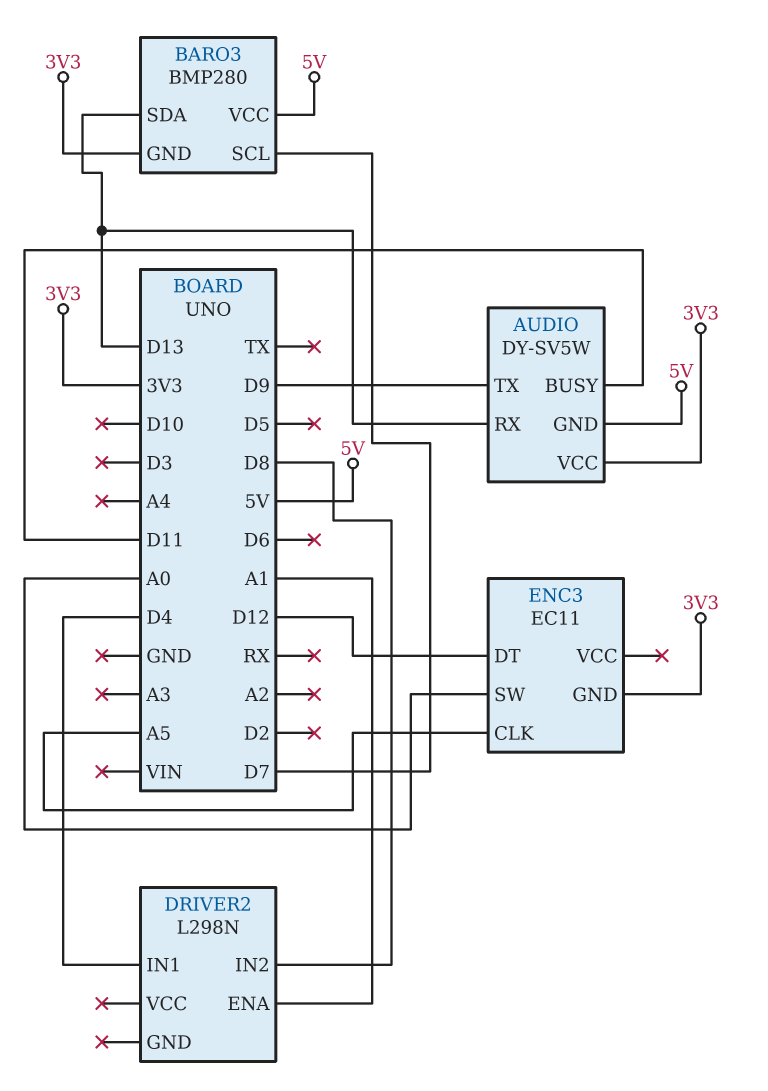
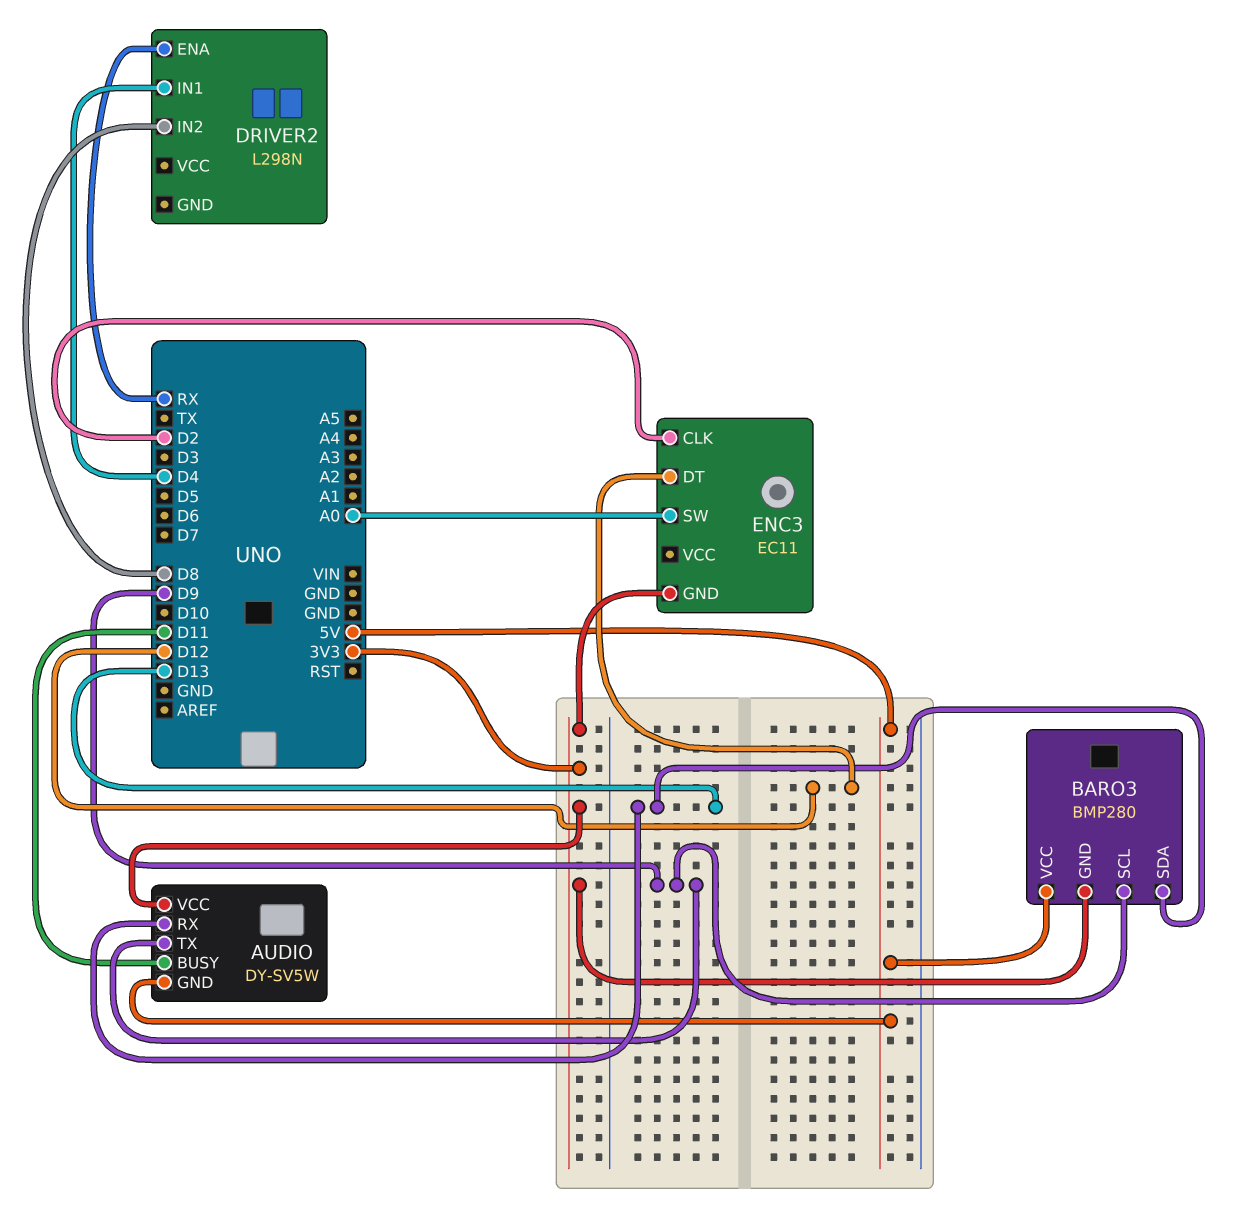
BARO3 pin SCL: D7 -> D9
DRIVER2 pin ENA: A1 -> RX
ENC3 pin CLK: A5 -> D2

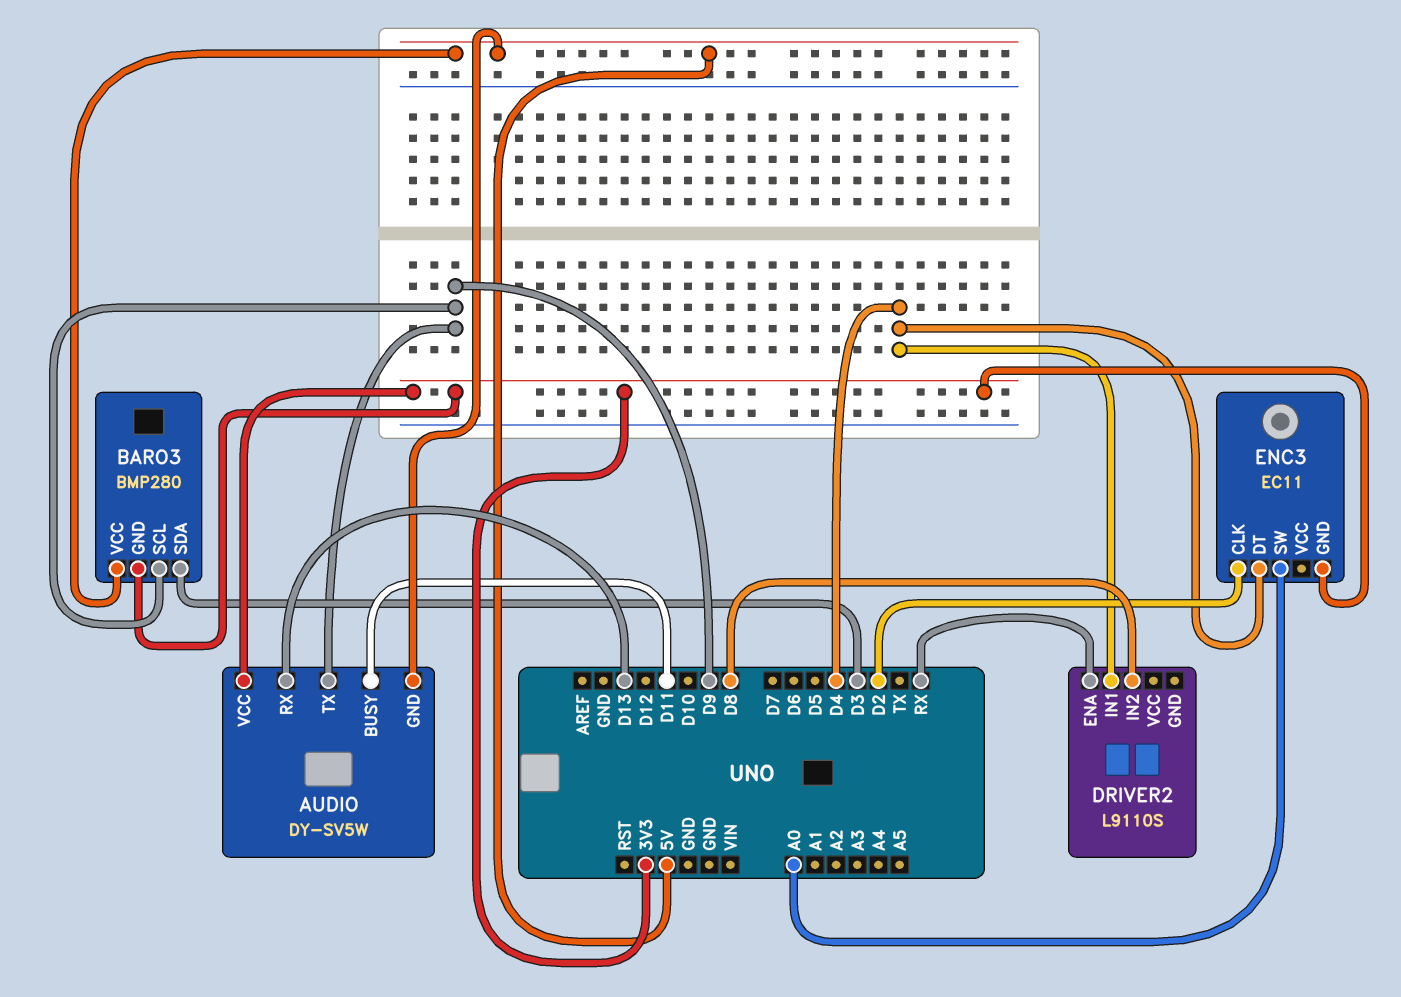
BARO3 pin SDA: D13 -> D3
DRIVER2: L298N -> L9110S
ENC3 pin DT: D12 -> D4

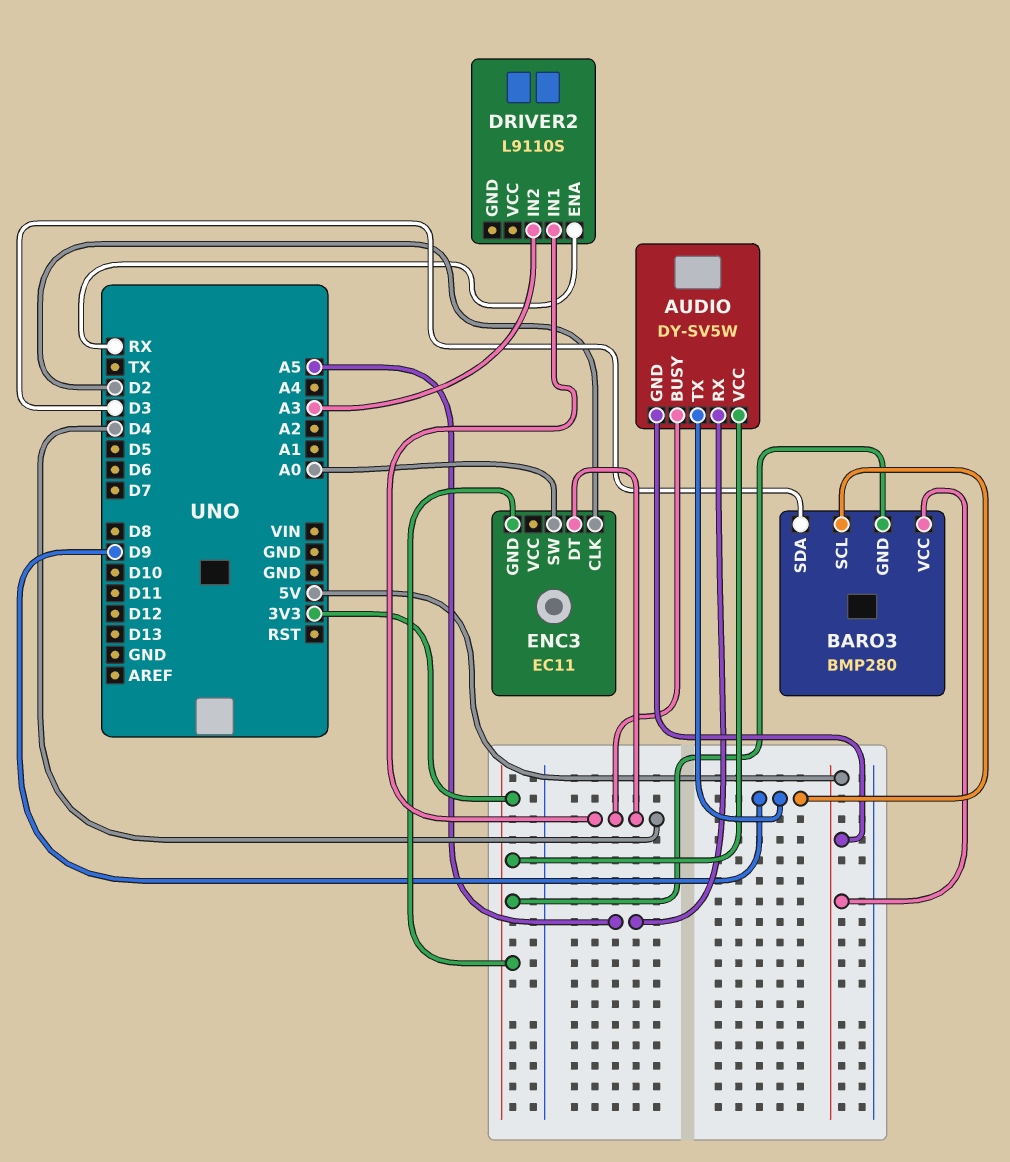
AUDIO pin BUSY: D11 -> D4
AUDIO pin RX: D13 -> A5
DRIVER2 pin IN2: D8 -> A3

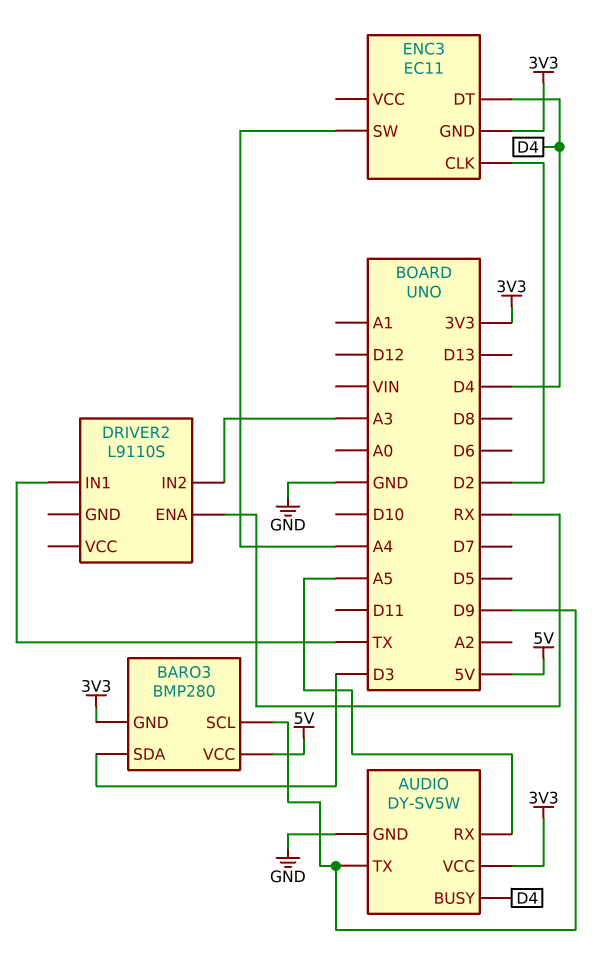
AUDIO pin GND: 5V -> GND
DRIVER2 pin IN1: D4 -> TX
ENC3 pin SW: A0 -> A4

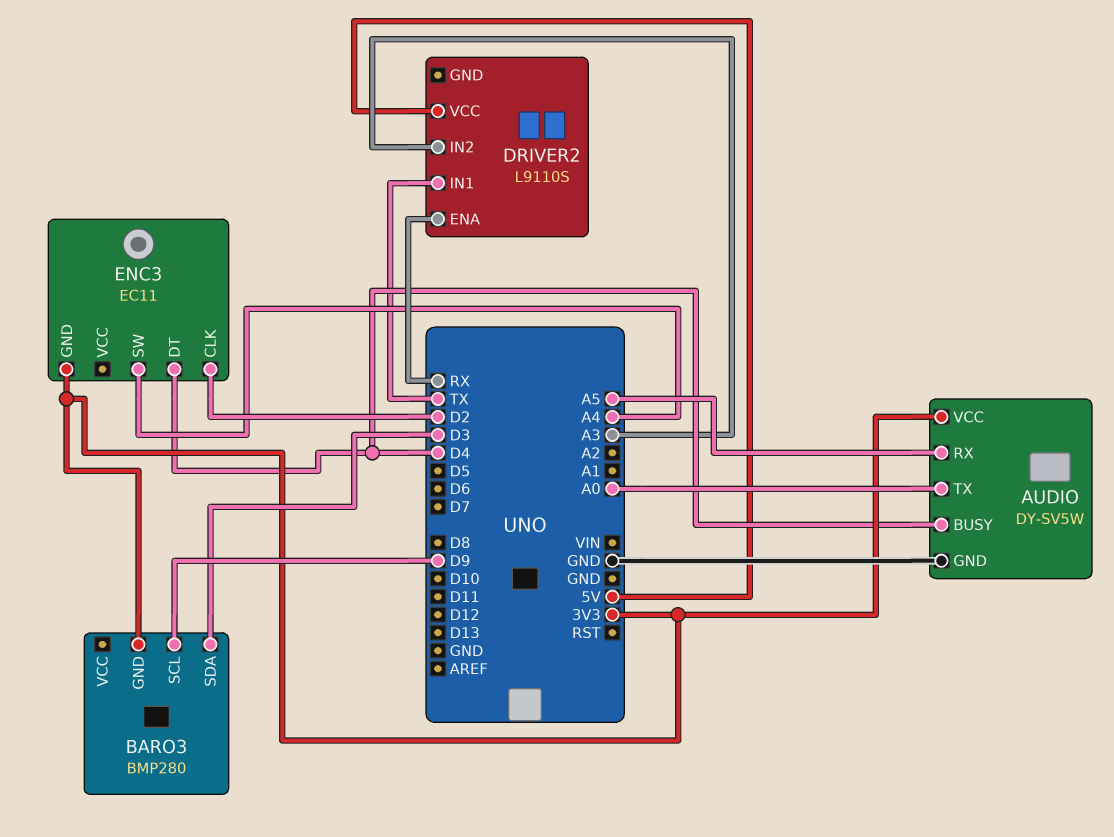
AUDIO pin TX: D9 -> A0
BARO3 pin VCC: 5V -> none
DRIVER2 pin VCC: none -> 5V

